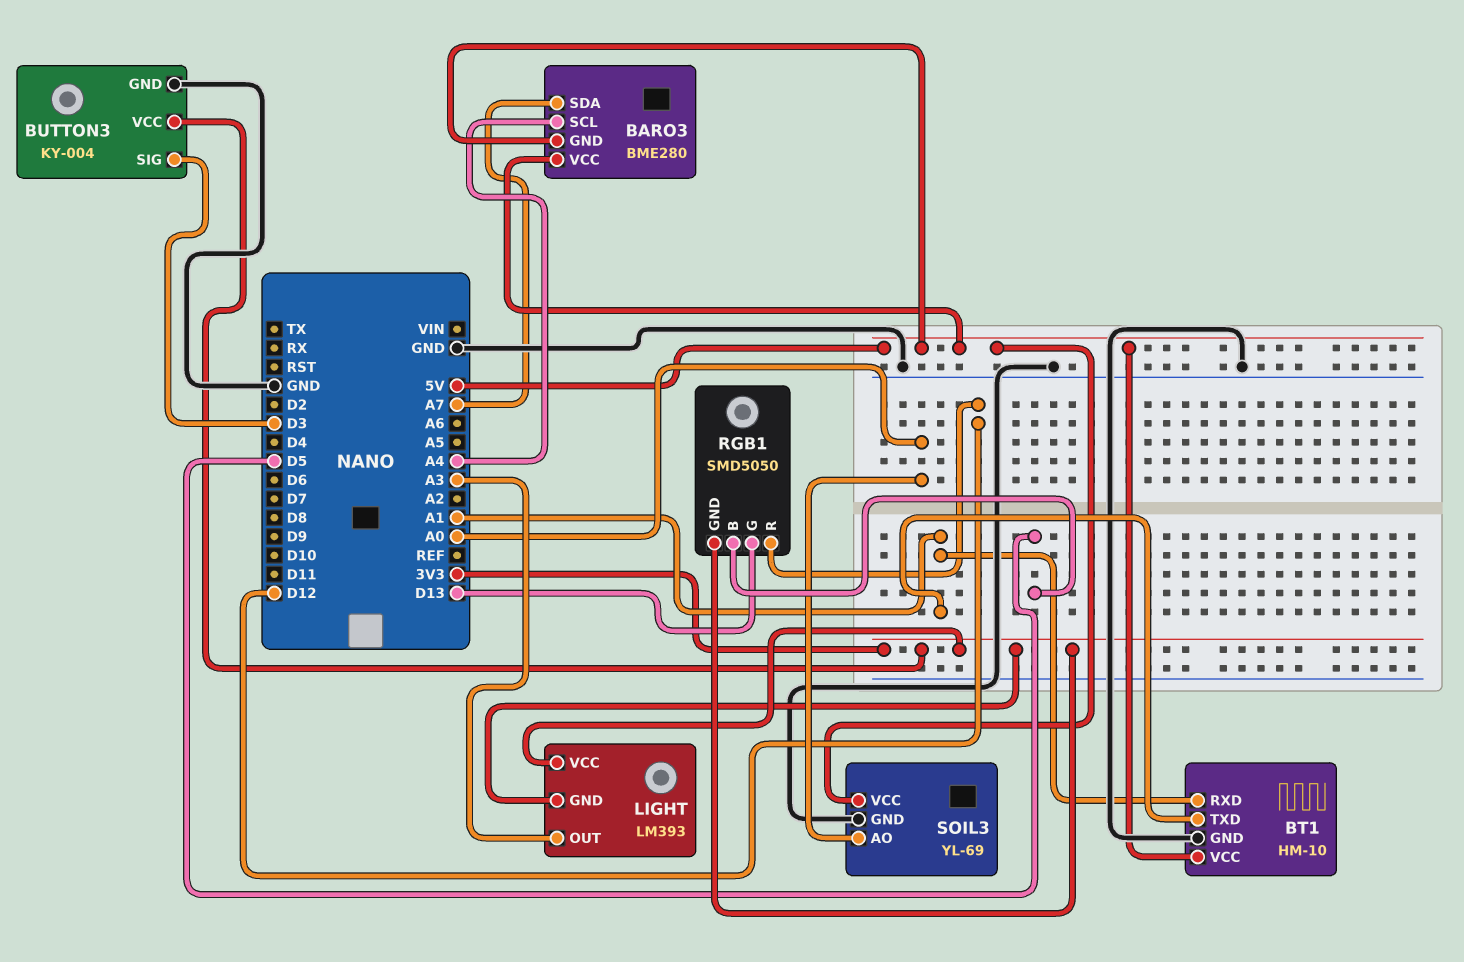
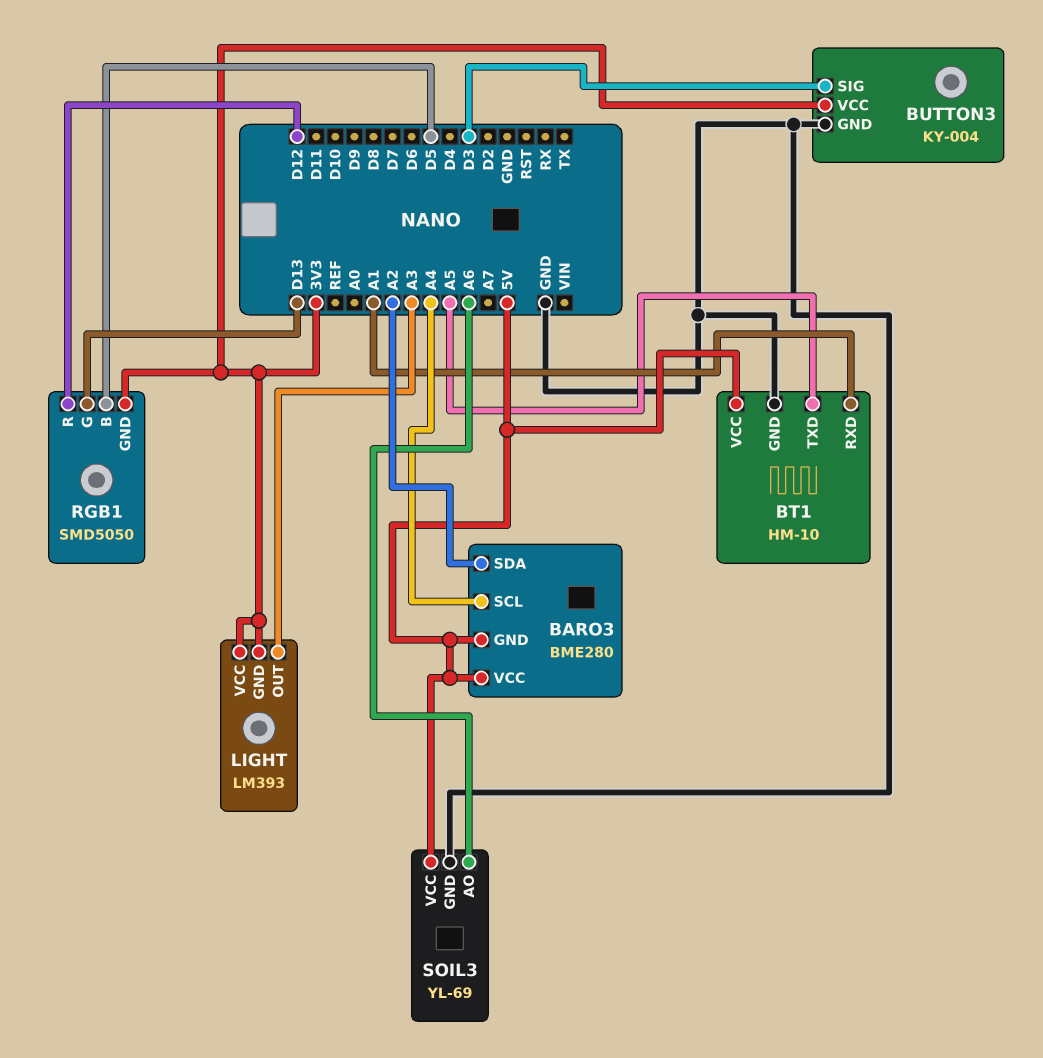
BARO3 pin SDA: A7 -> A2
BT1 pin TXD: A1 -> A5
SOIL3 pin AO: A0 -> A6

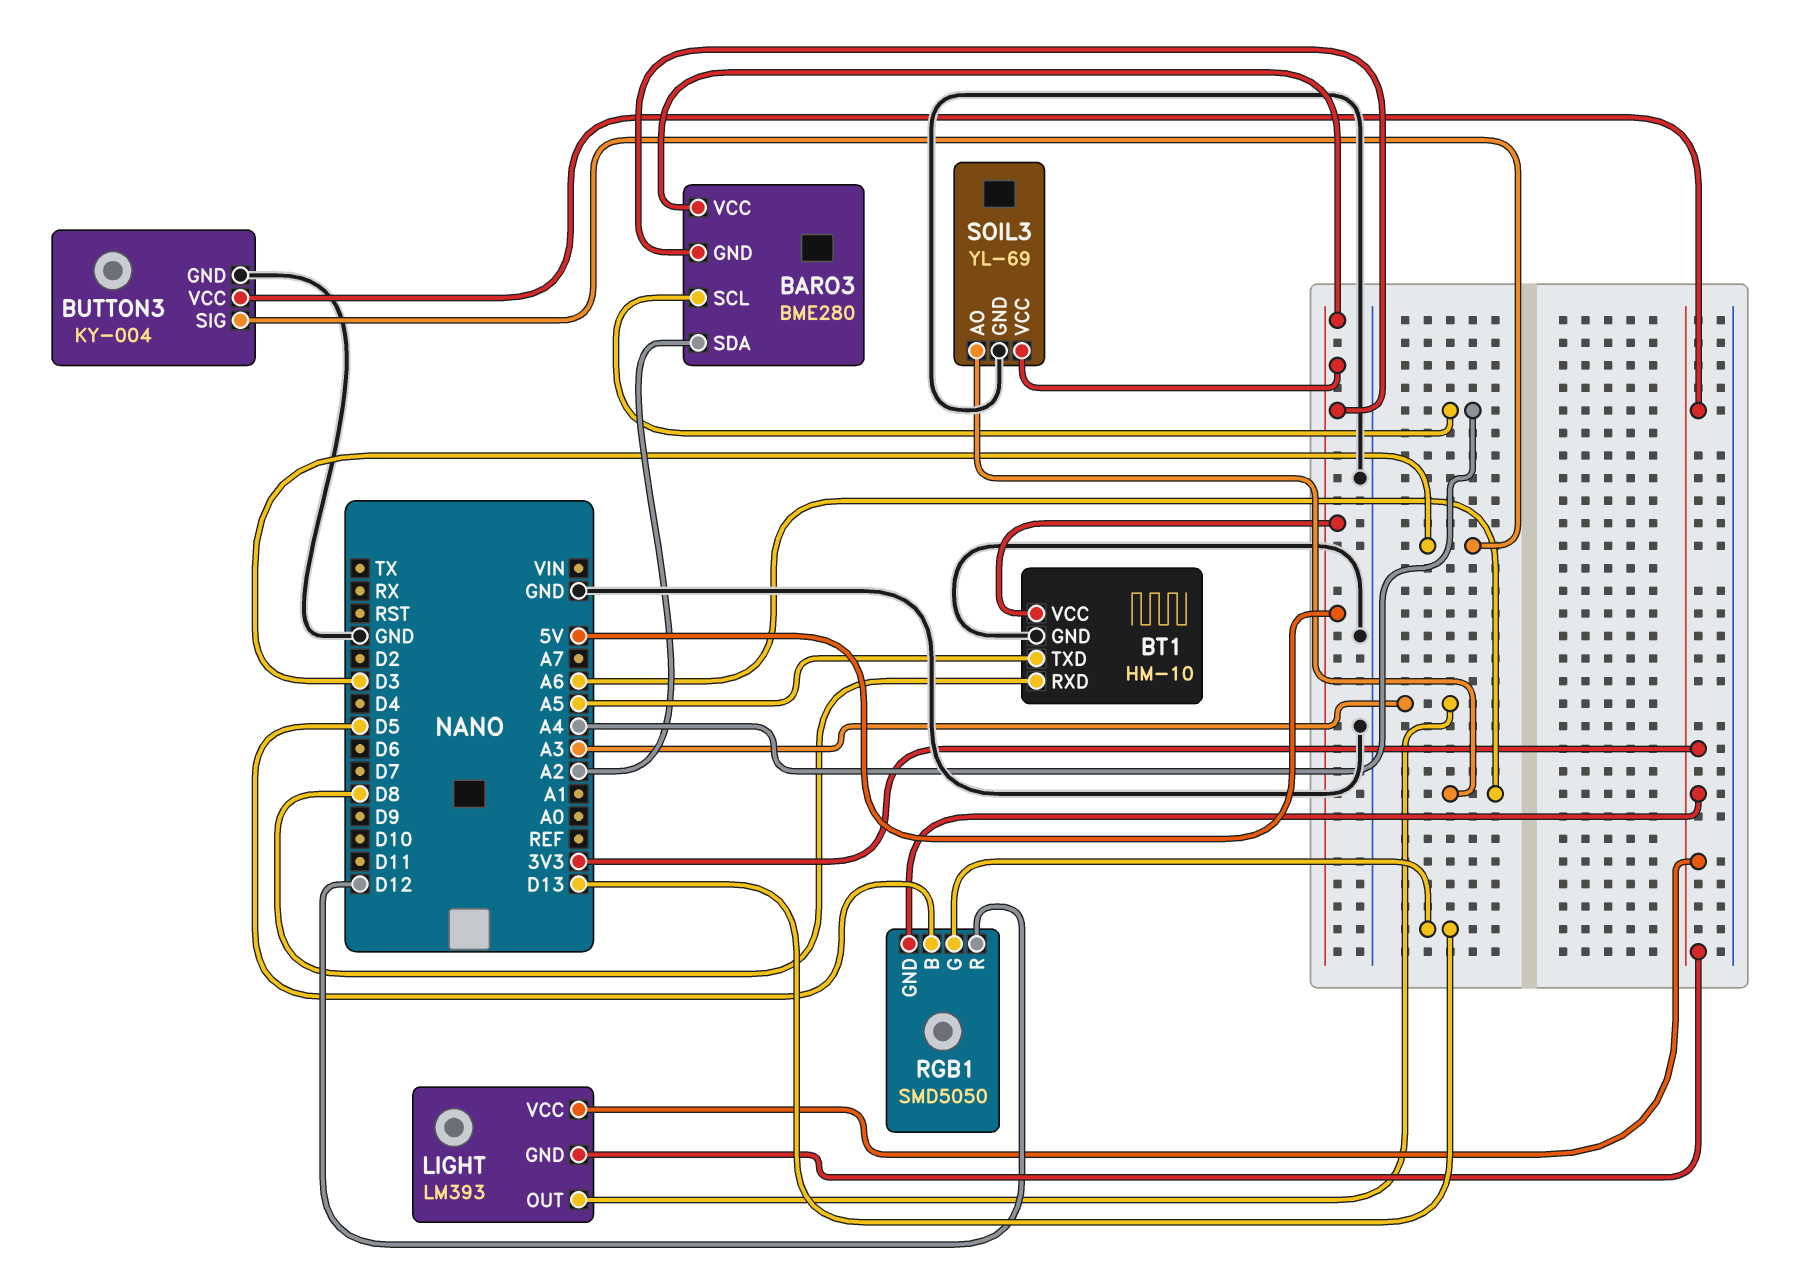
BT1 pin RXD: A1 -> D8

